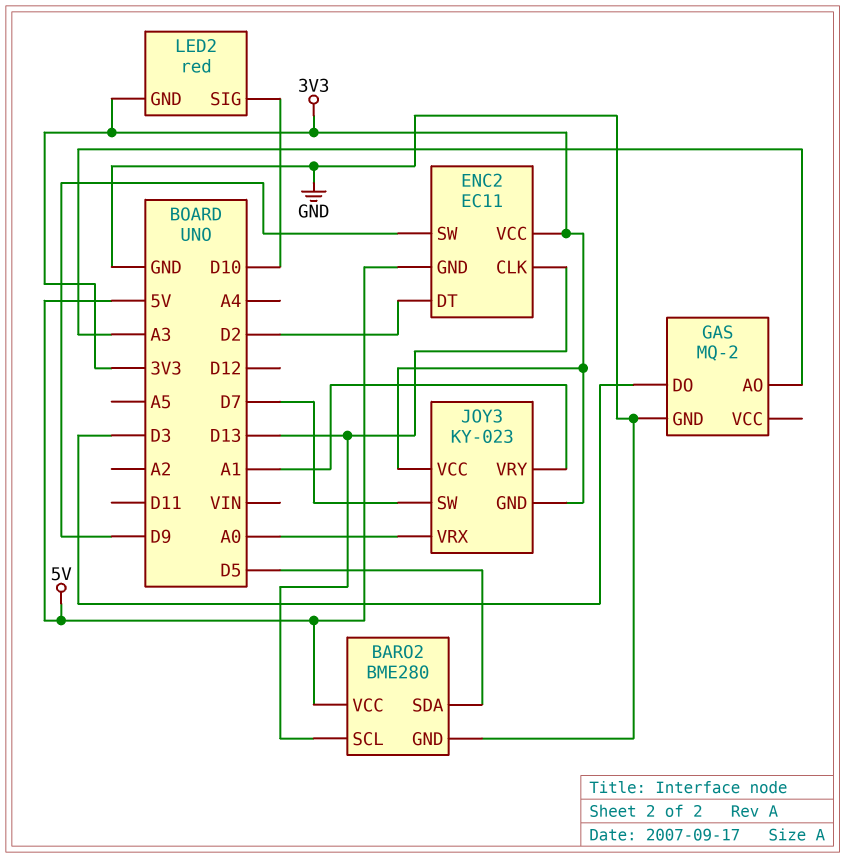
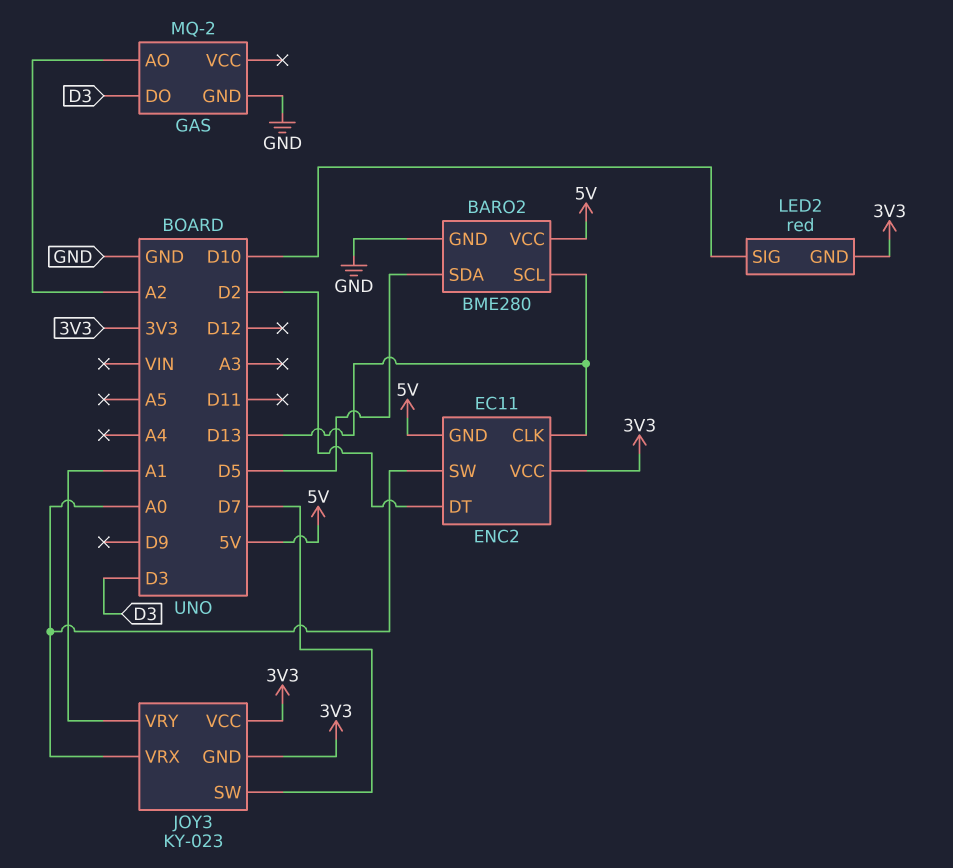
ENC2 pin SW: D9 -> A0
GAS pin AO: A3 -> A2

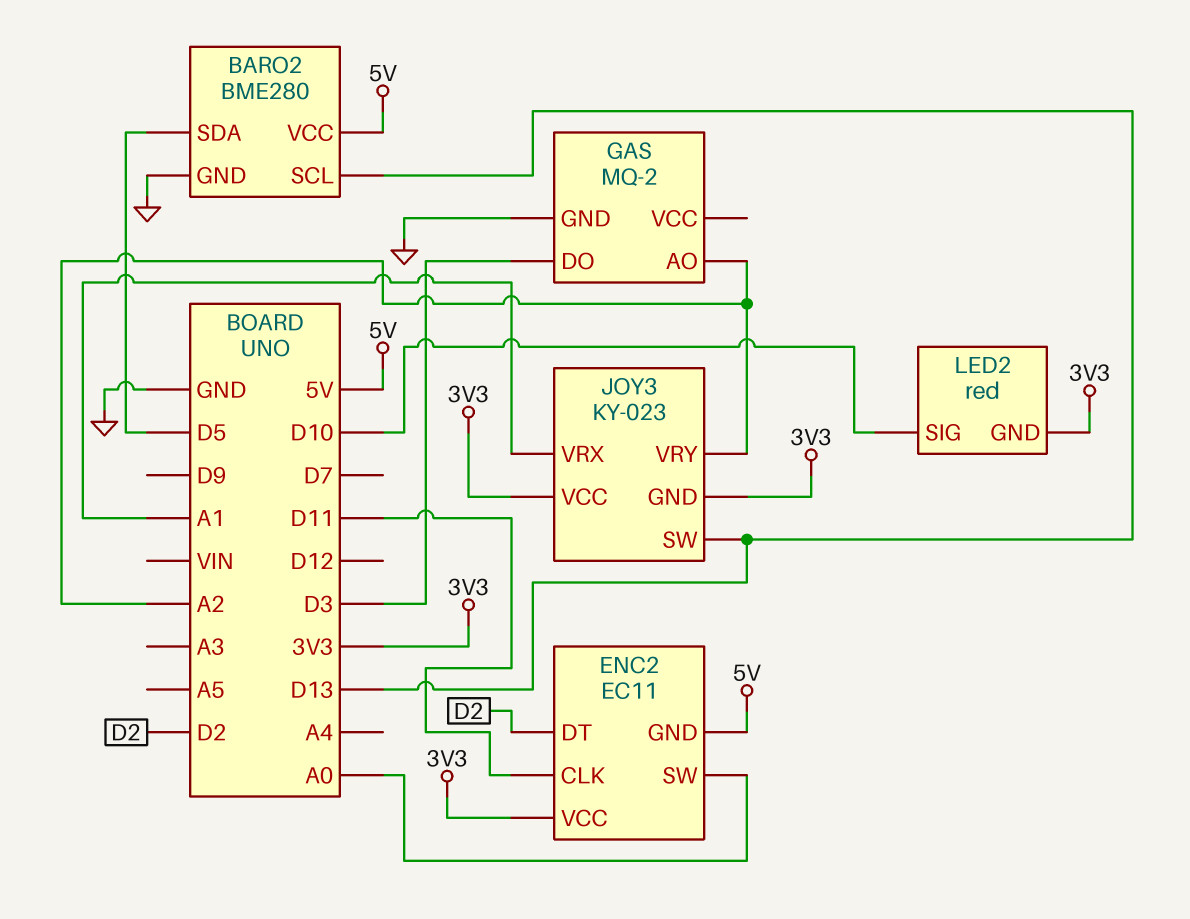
ENC2 pin CLK: D13 -> D11
JOY3 pin SW: D7 -> D13
JOY3 pin VRX: A0 -> A1
JOY3 pin VRY: A1 -> A2

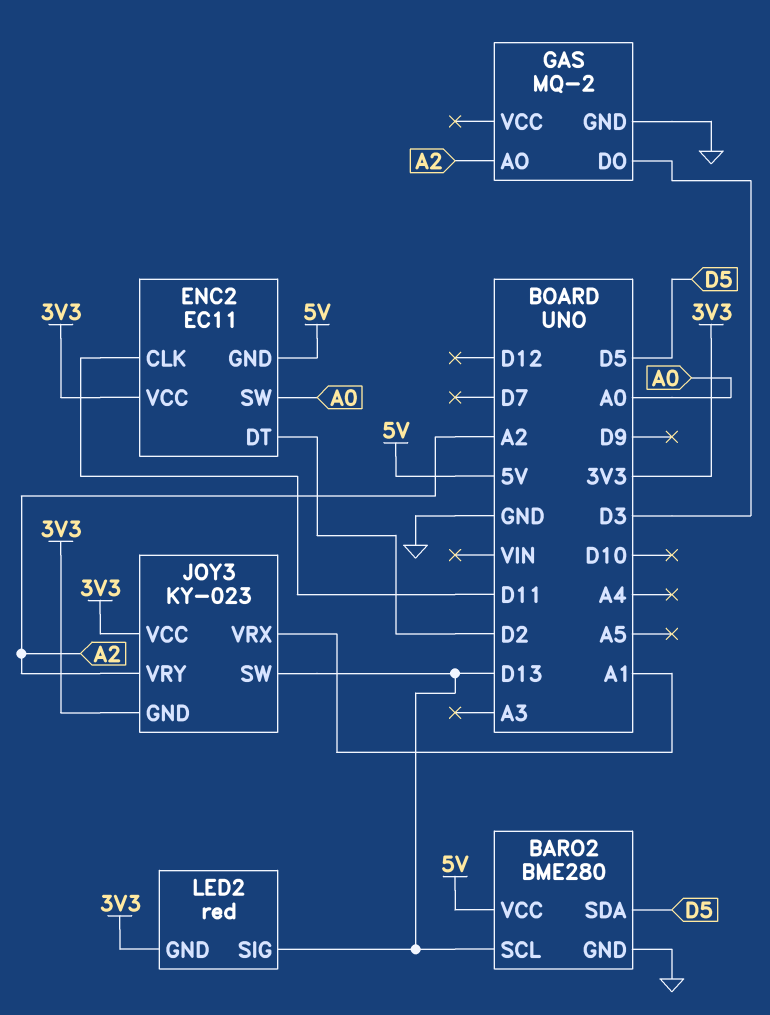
LED2 pin SIG: D10 -> D13

